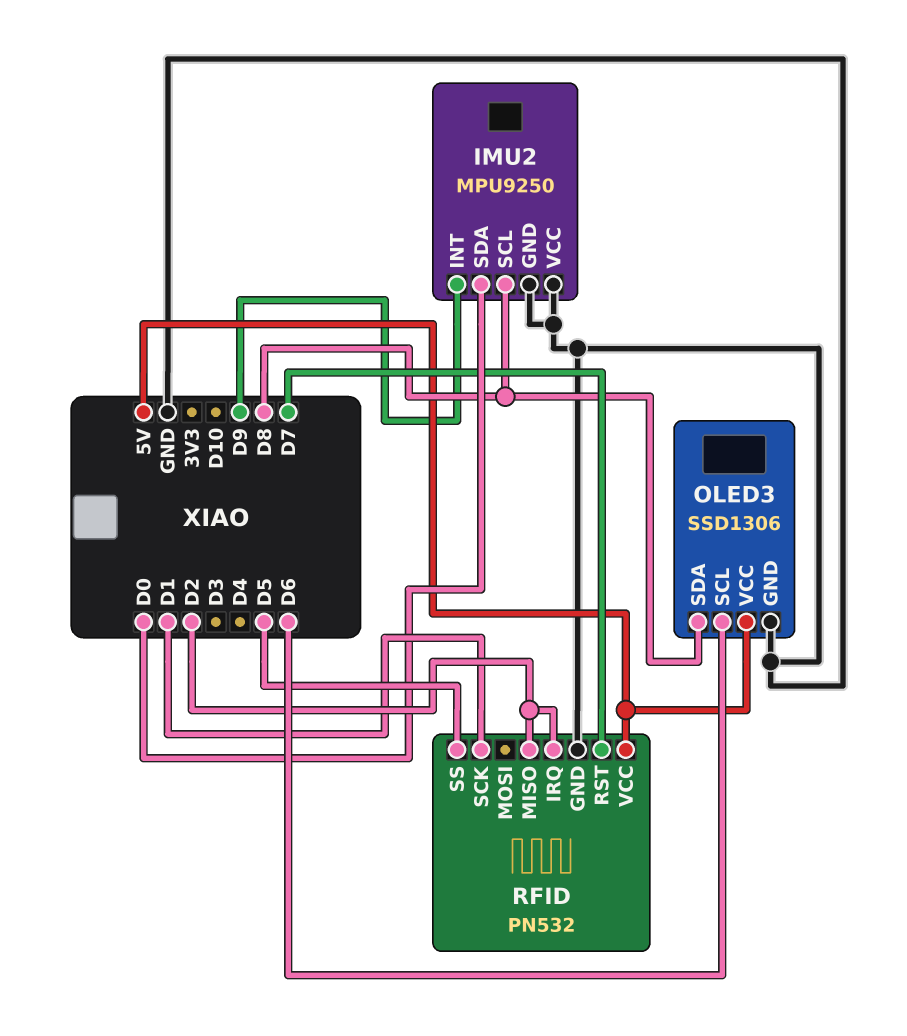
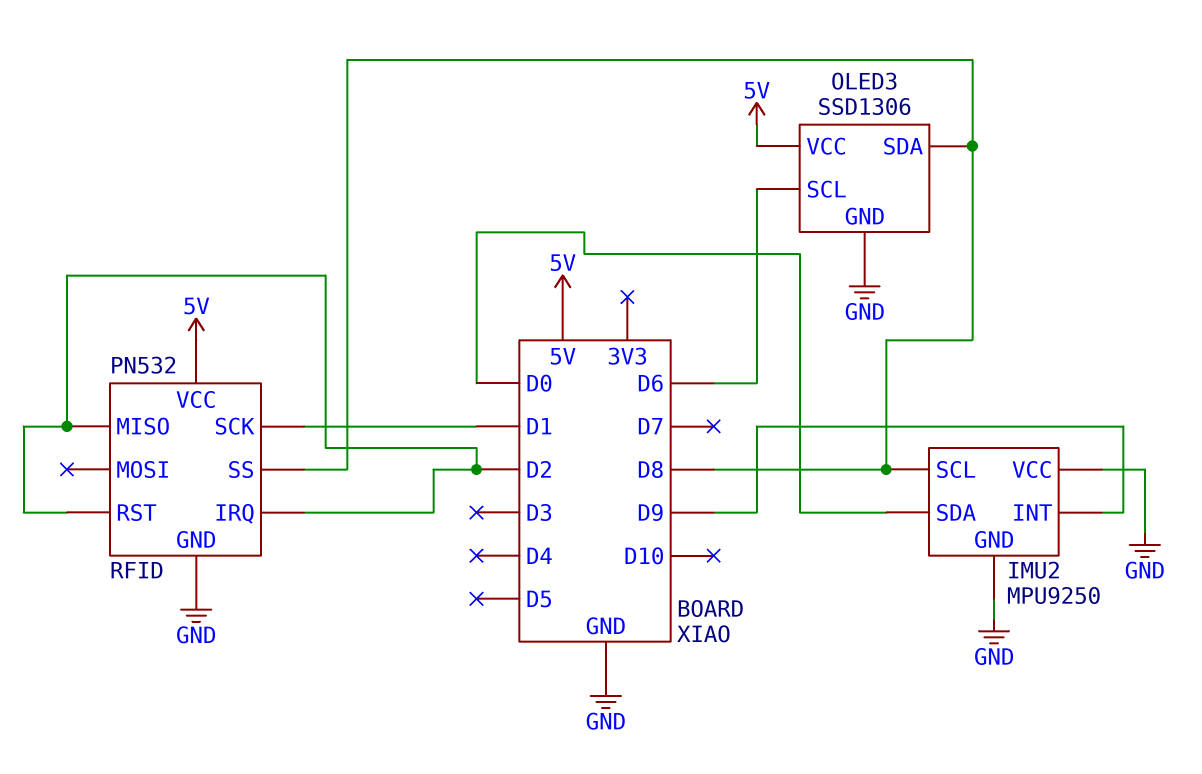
RFID pin RST: D7 -> D2
RFID pin SS: D5 -> D8

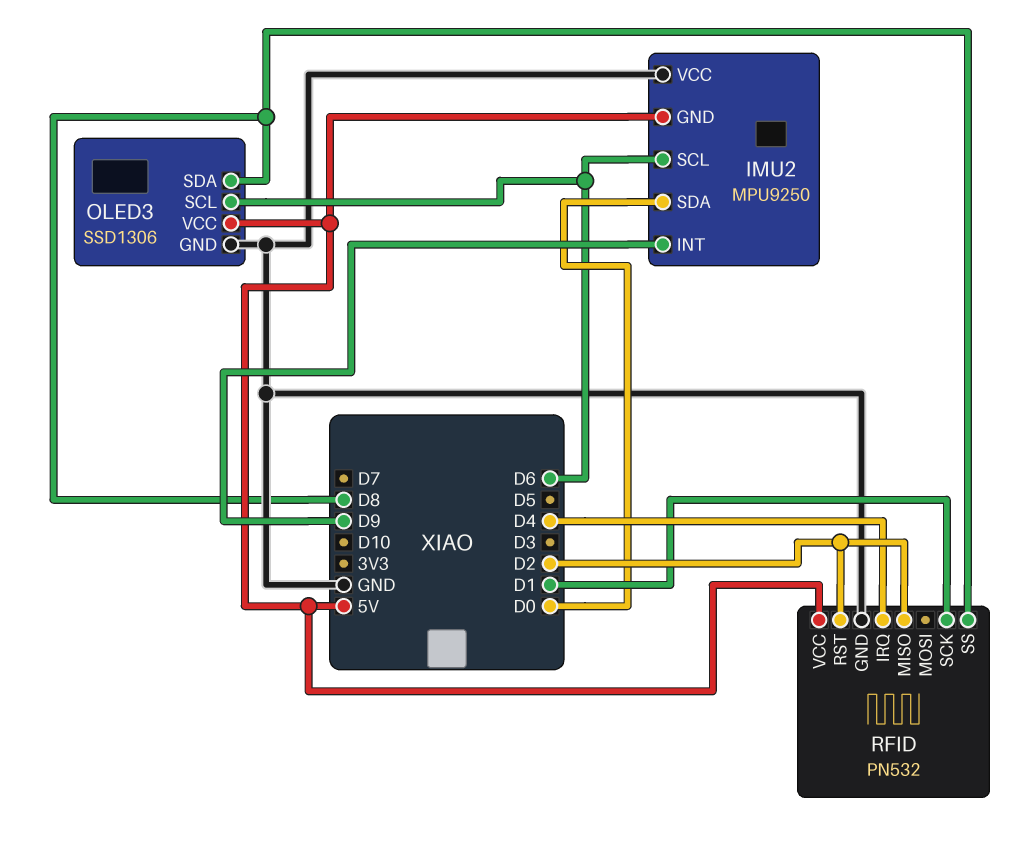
IMU2 pin GND: GND -> 5V
IMU2 pin SCL: D8 -> D6
RFID pin IRQ: D2 -> D4

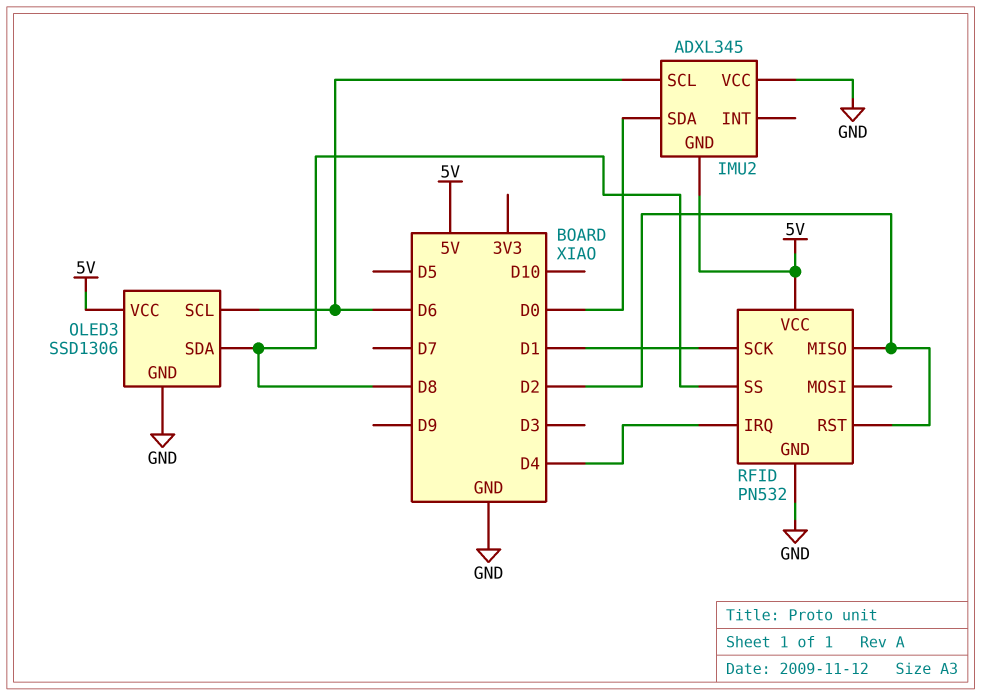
IMU2: MPU9250 -> ADXL345
IMU2 pin INT: D9 -> none

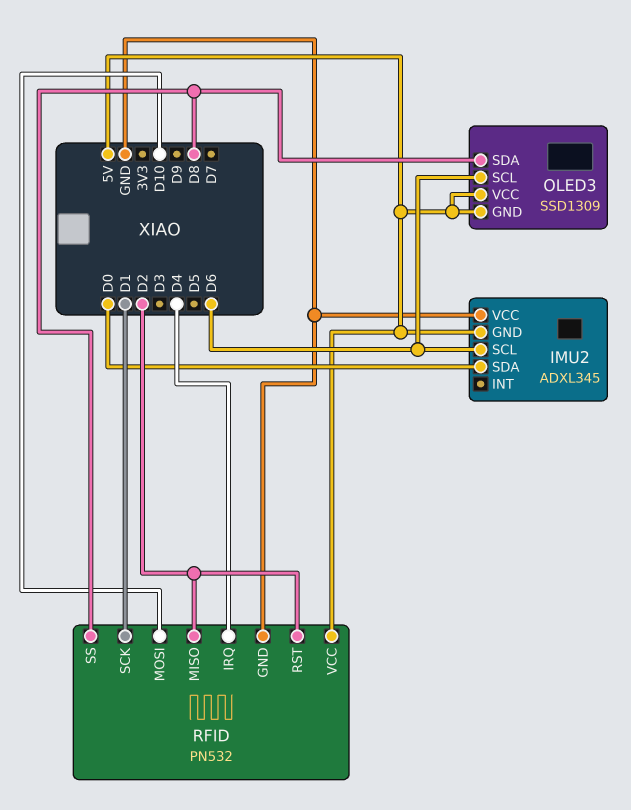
OLED3: SSD1306 -> SSD1309
OLED3 pin GND: GND -> 5V
RFID pin MOSI: none -> D10

